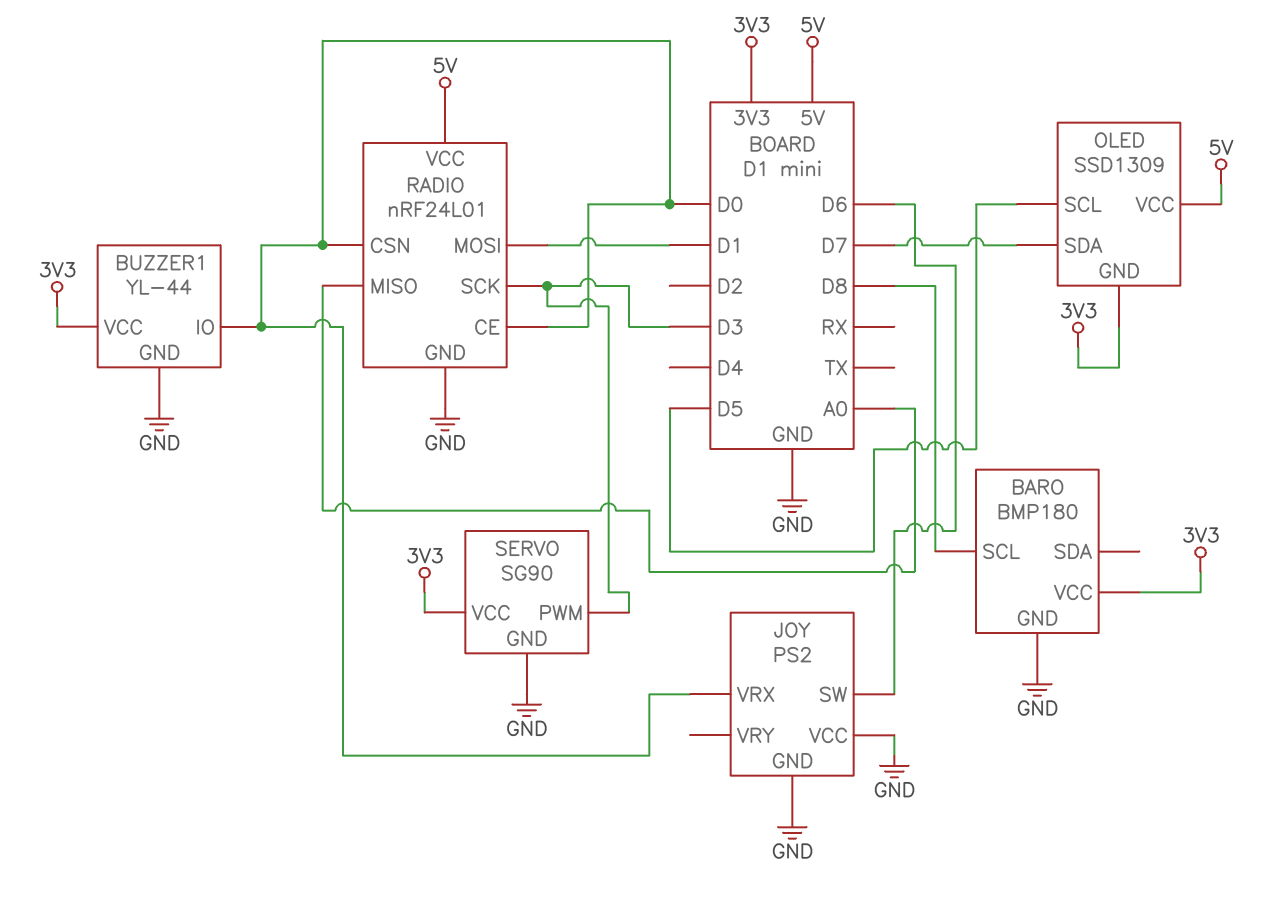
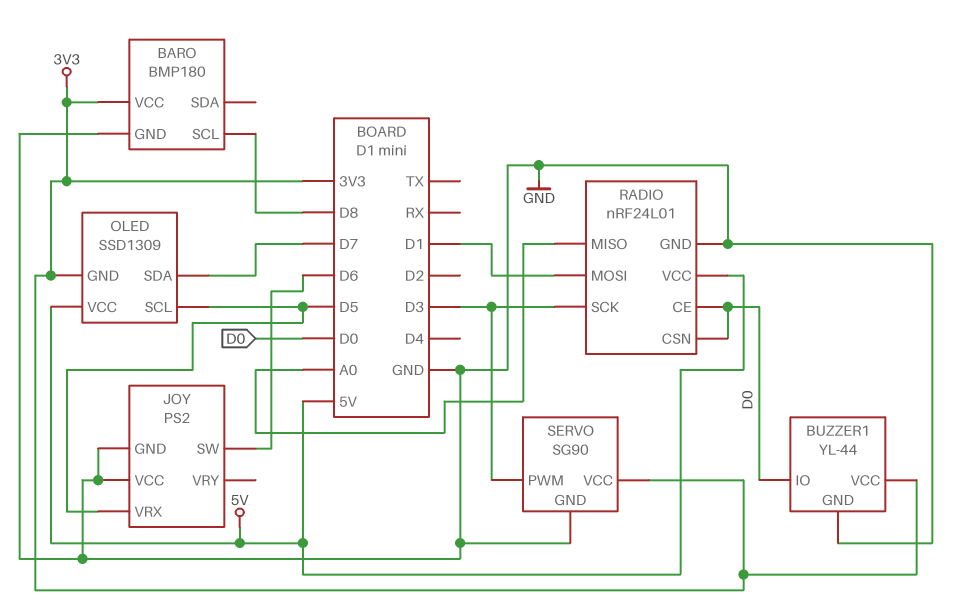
JOY pin VRX: D0 -> D5

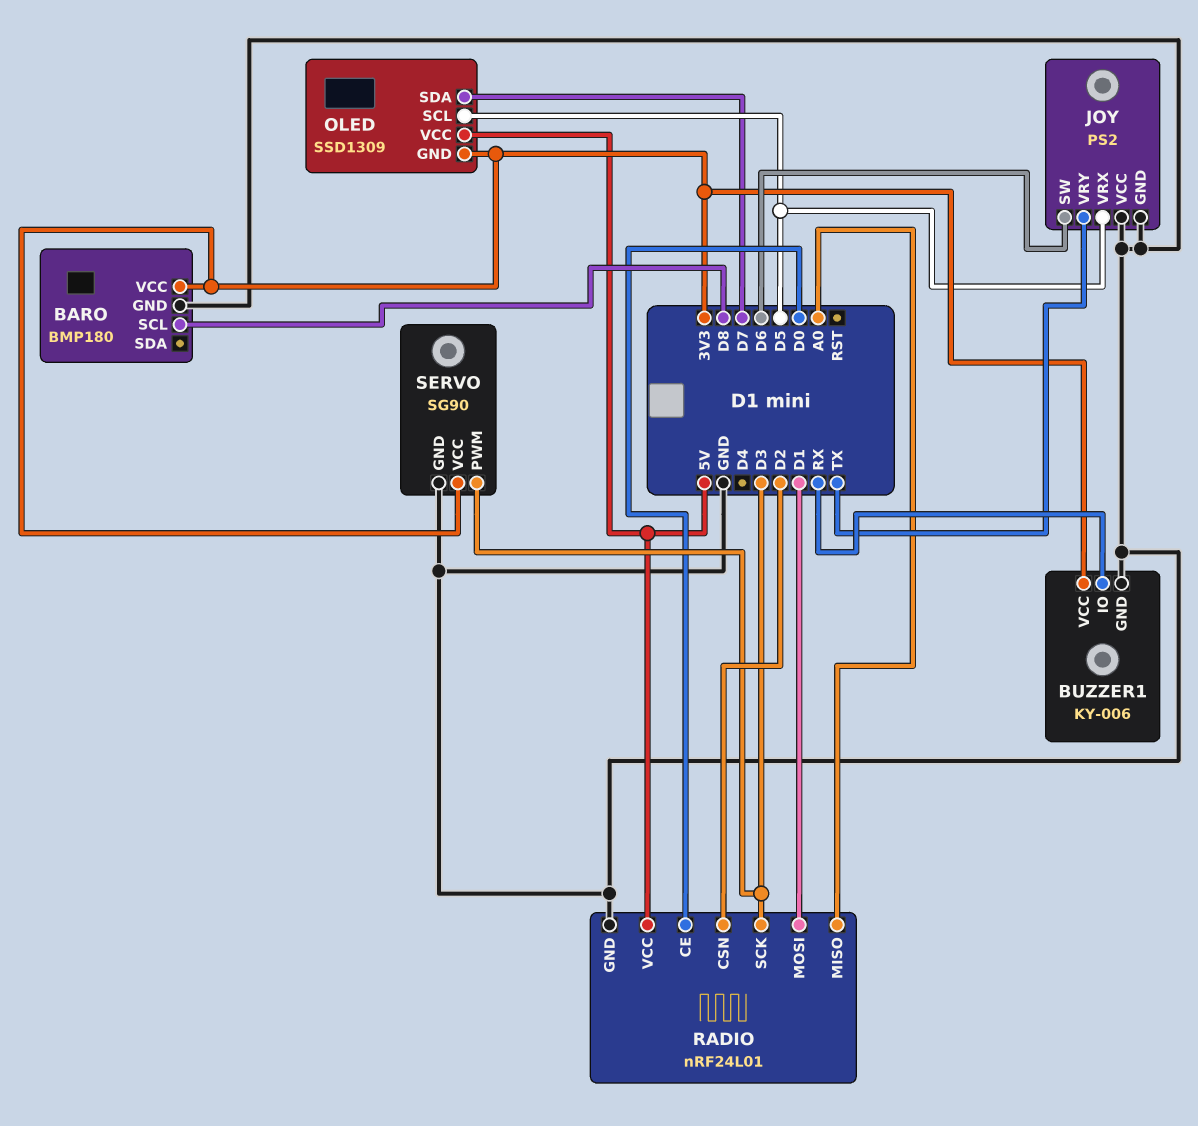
BUZZER1: YL-44 -> KY-006
BUZZER1 pin IO: D0 -> RX
JOY pin VRY: none -> TX
RADIO pin CSN: D0 -> D2

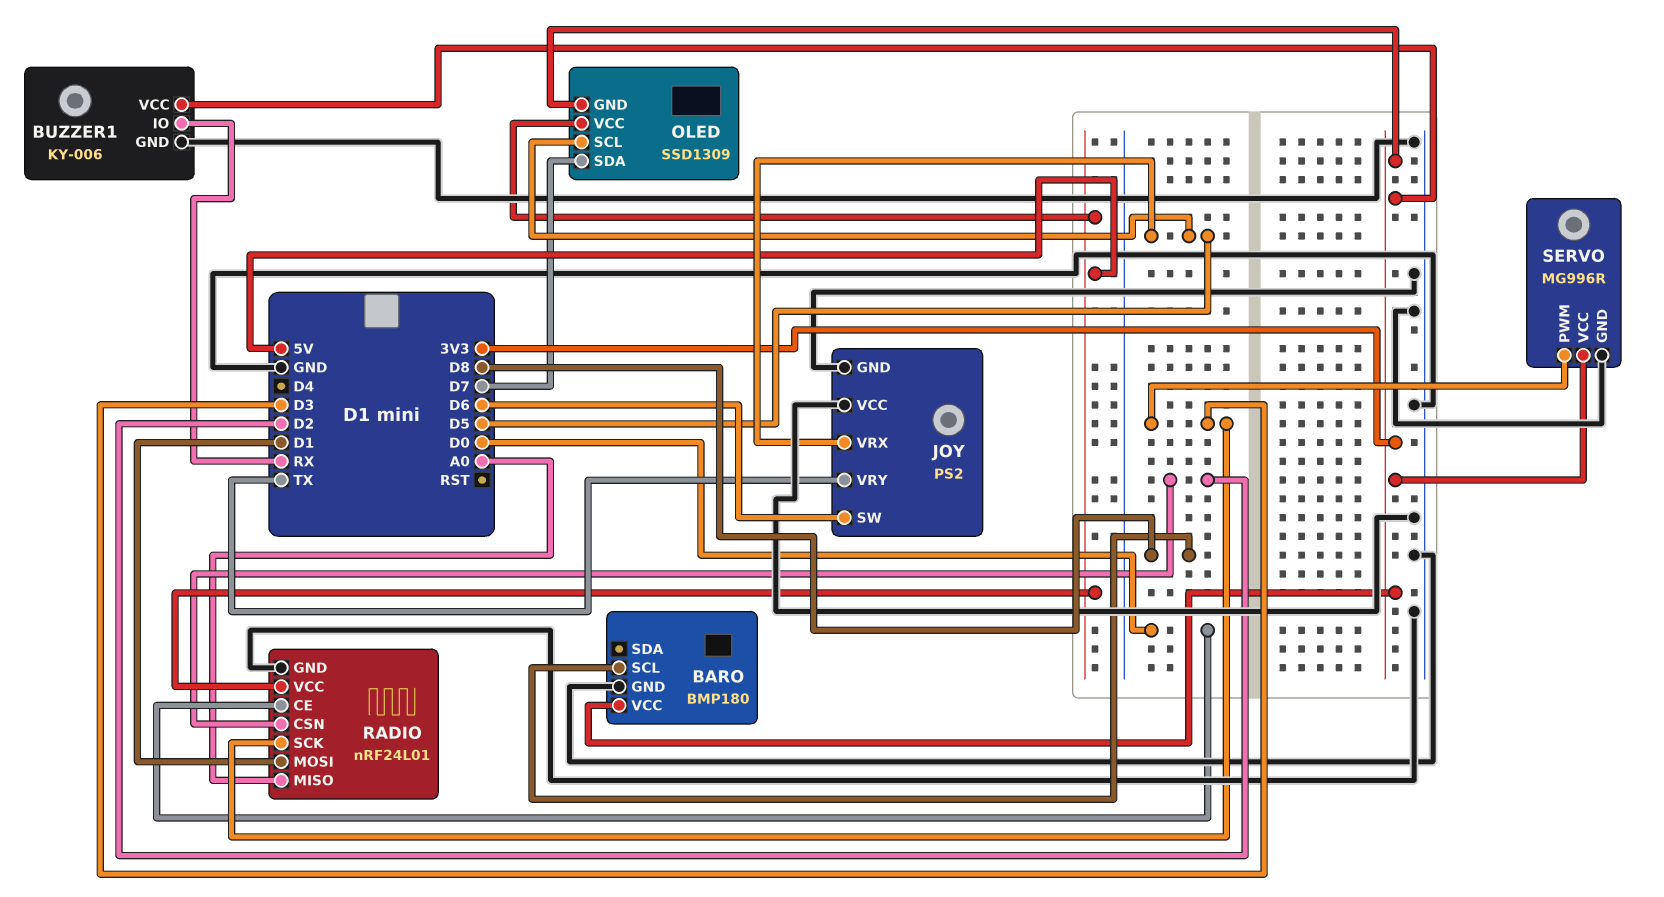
SERVO: SG90 -> MG996R

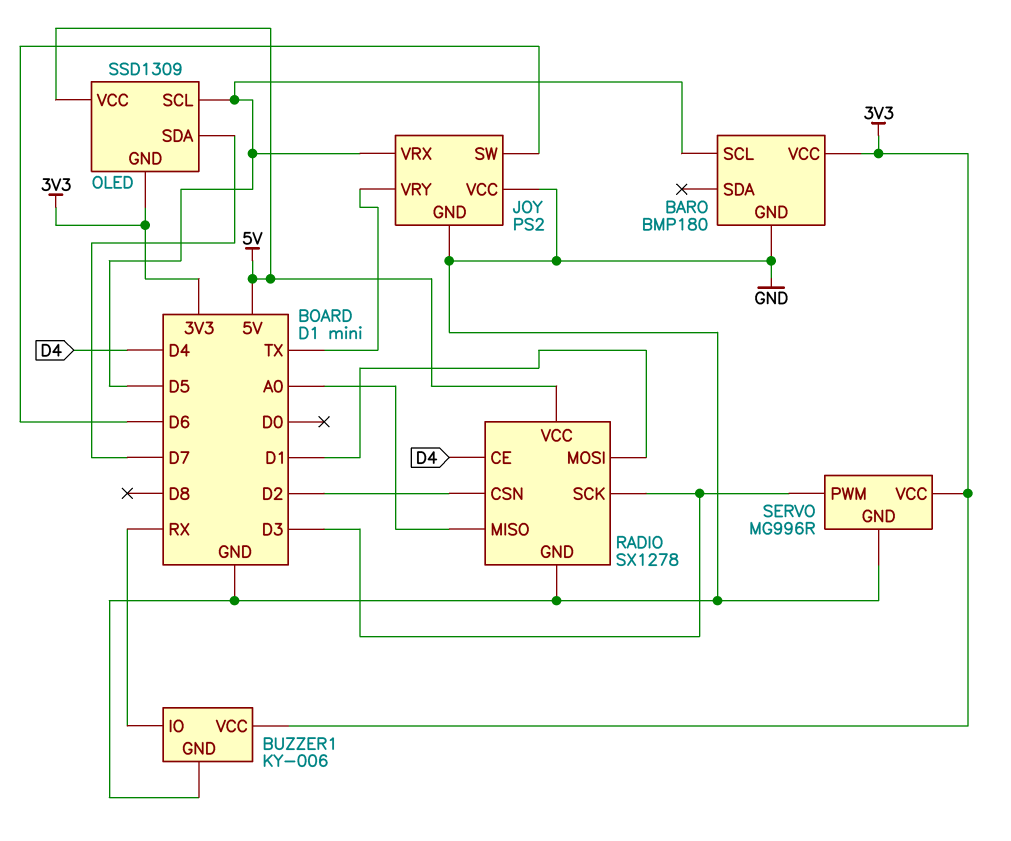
BARO pin SCL: D8 -> D5
RADIO: nRF24L01 -> SX1278
RADIO pin CE: D0 -> D4

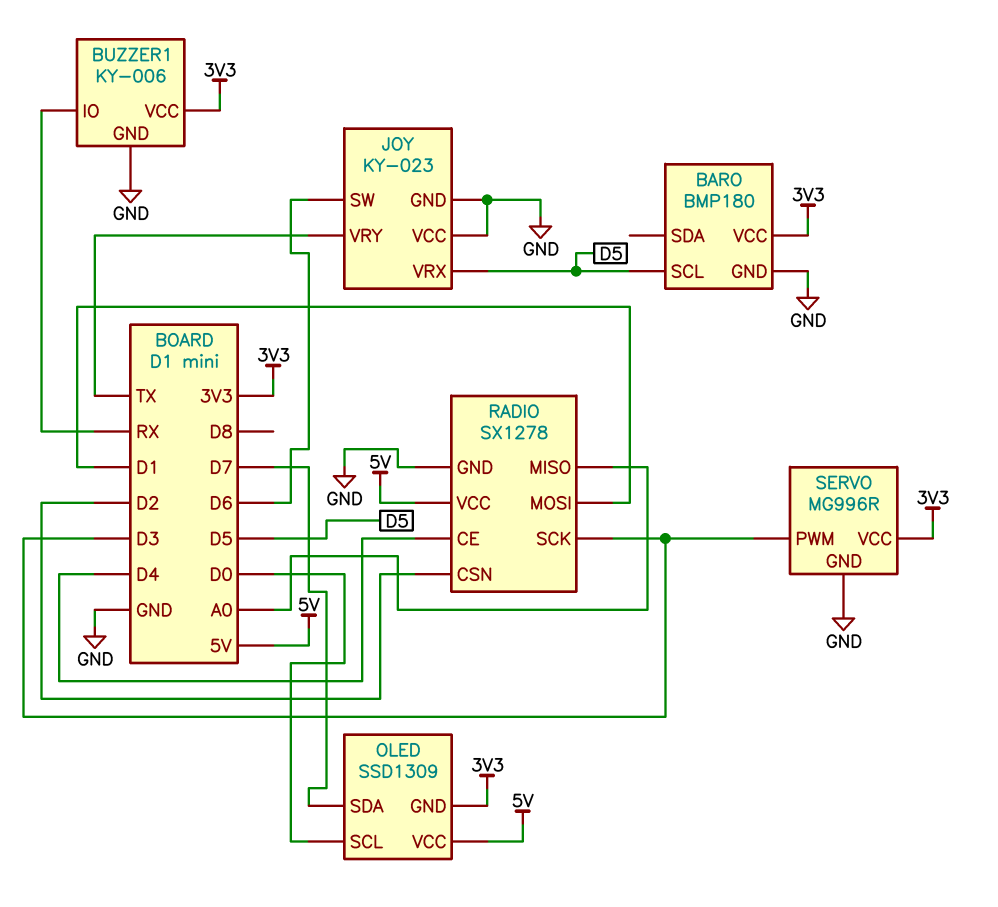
JOY: PS2 -> KY-023
OLED pin SCL: D5 -> D0

